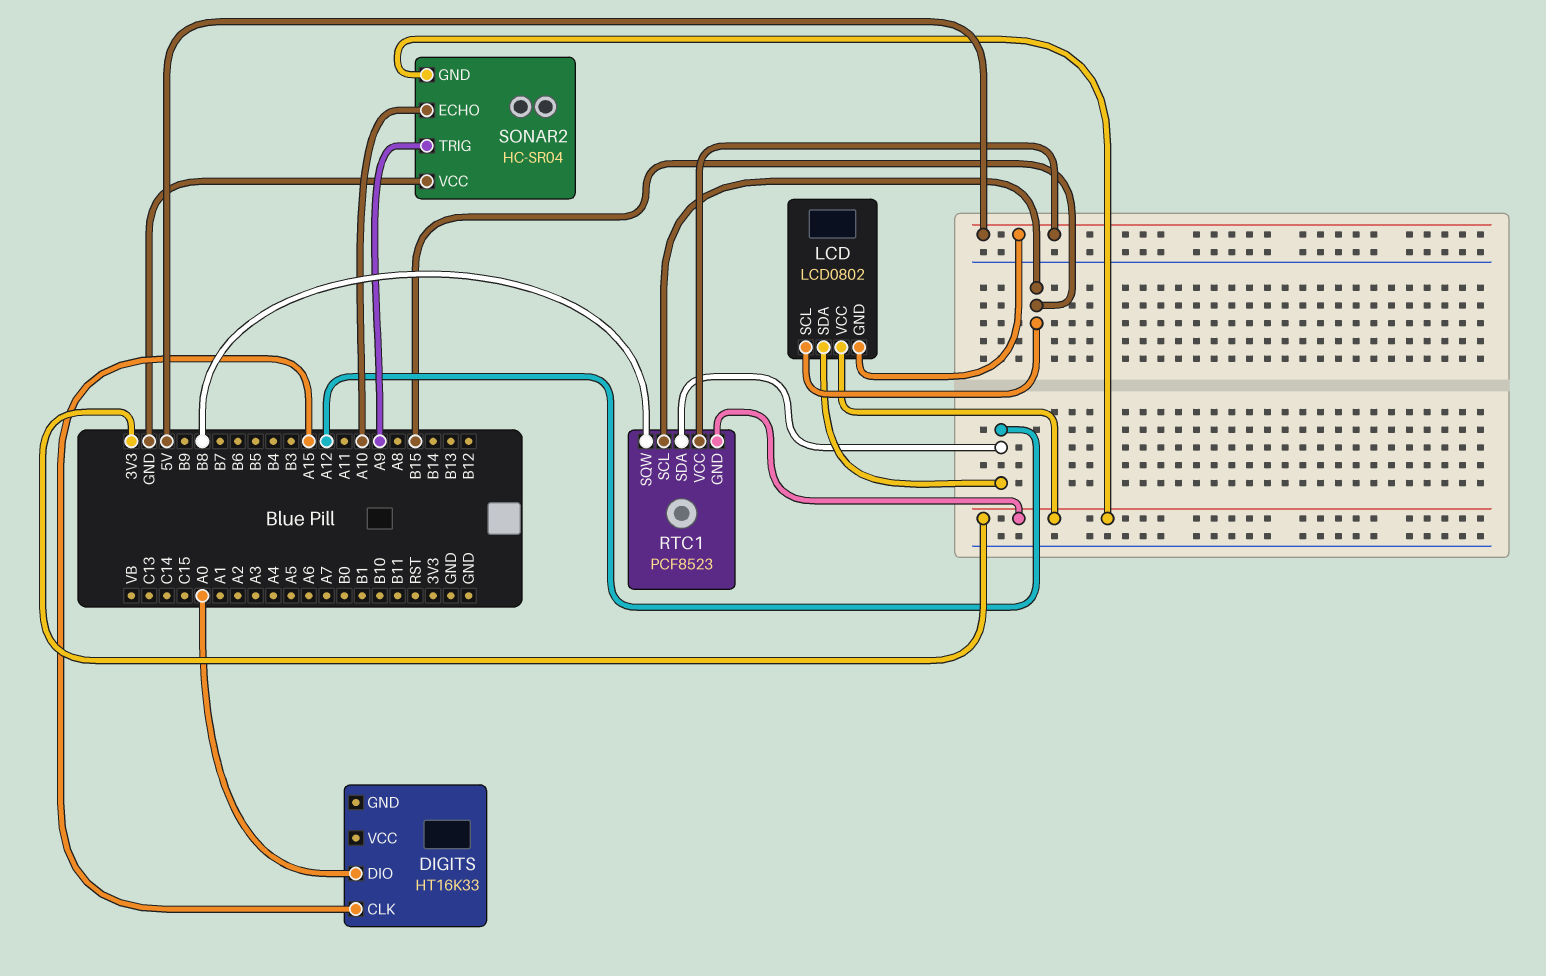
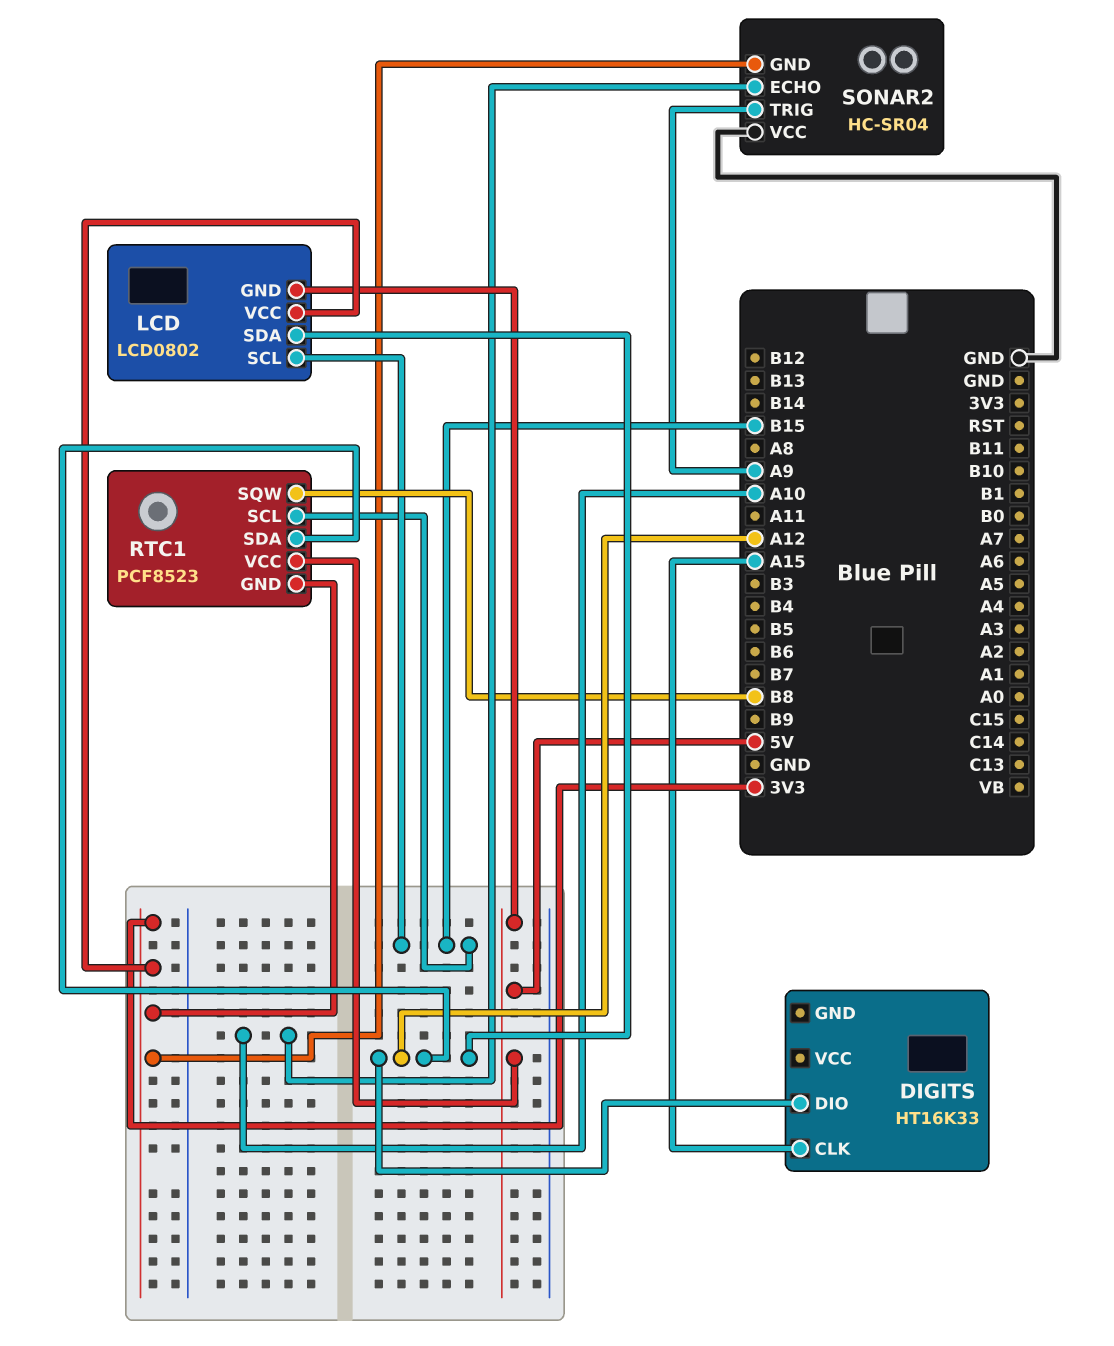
DIGITS pin DIO: A0 -> A12

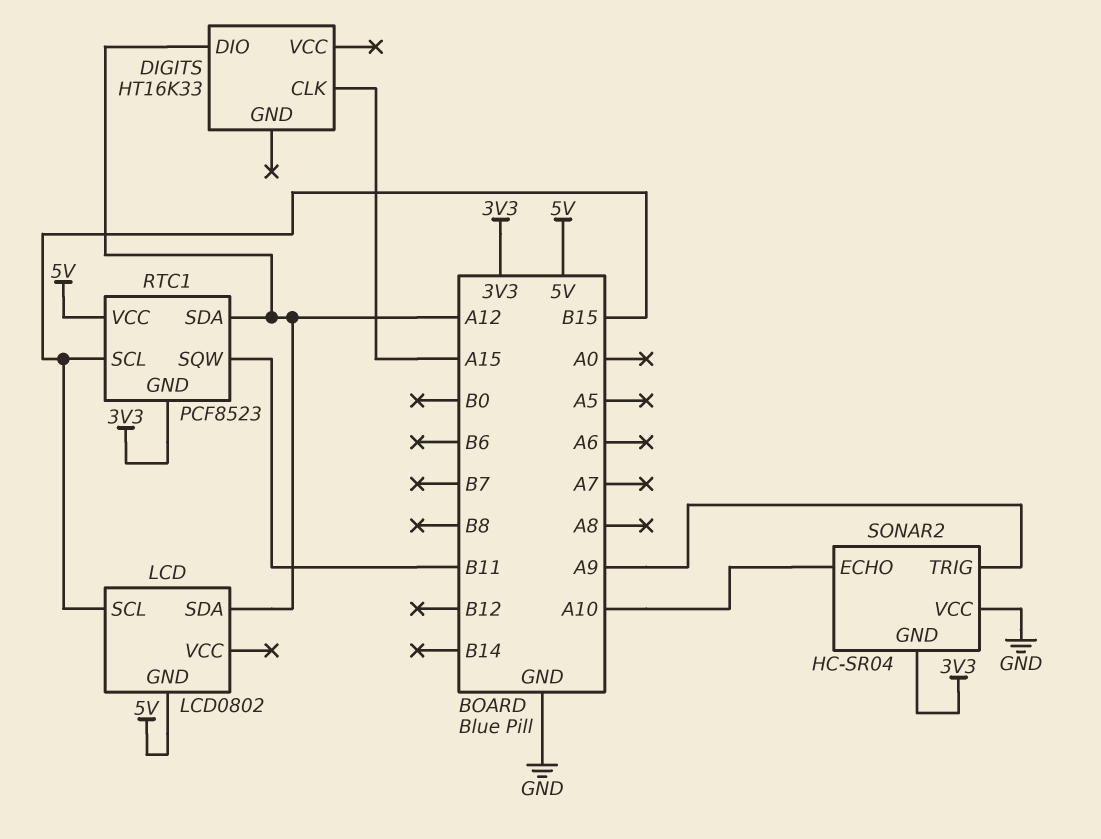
LCD pin VCC: 3V3 -> none
RTC1 pin SQW: B8 -> B11

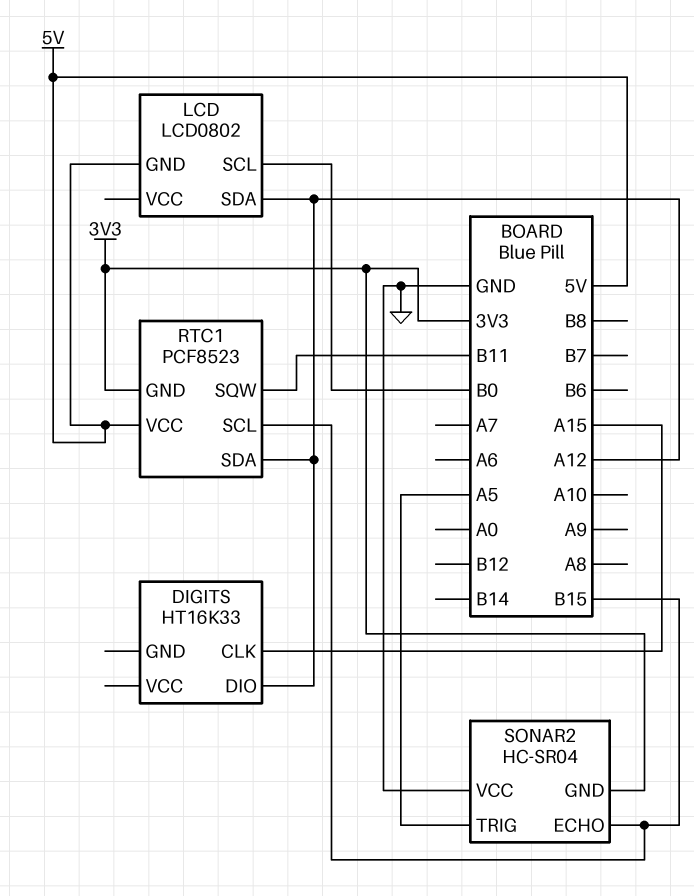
LCD pin SCL: B15 -> B0
SONAR2 pin ECHO: A10 -> B15
SONAR2 pin TRIG: A9 -> A5

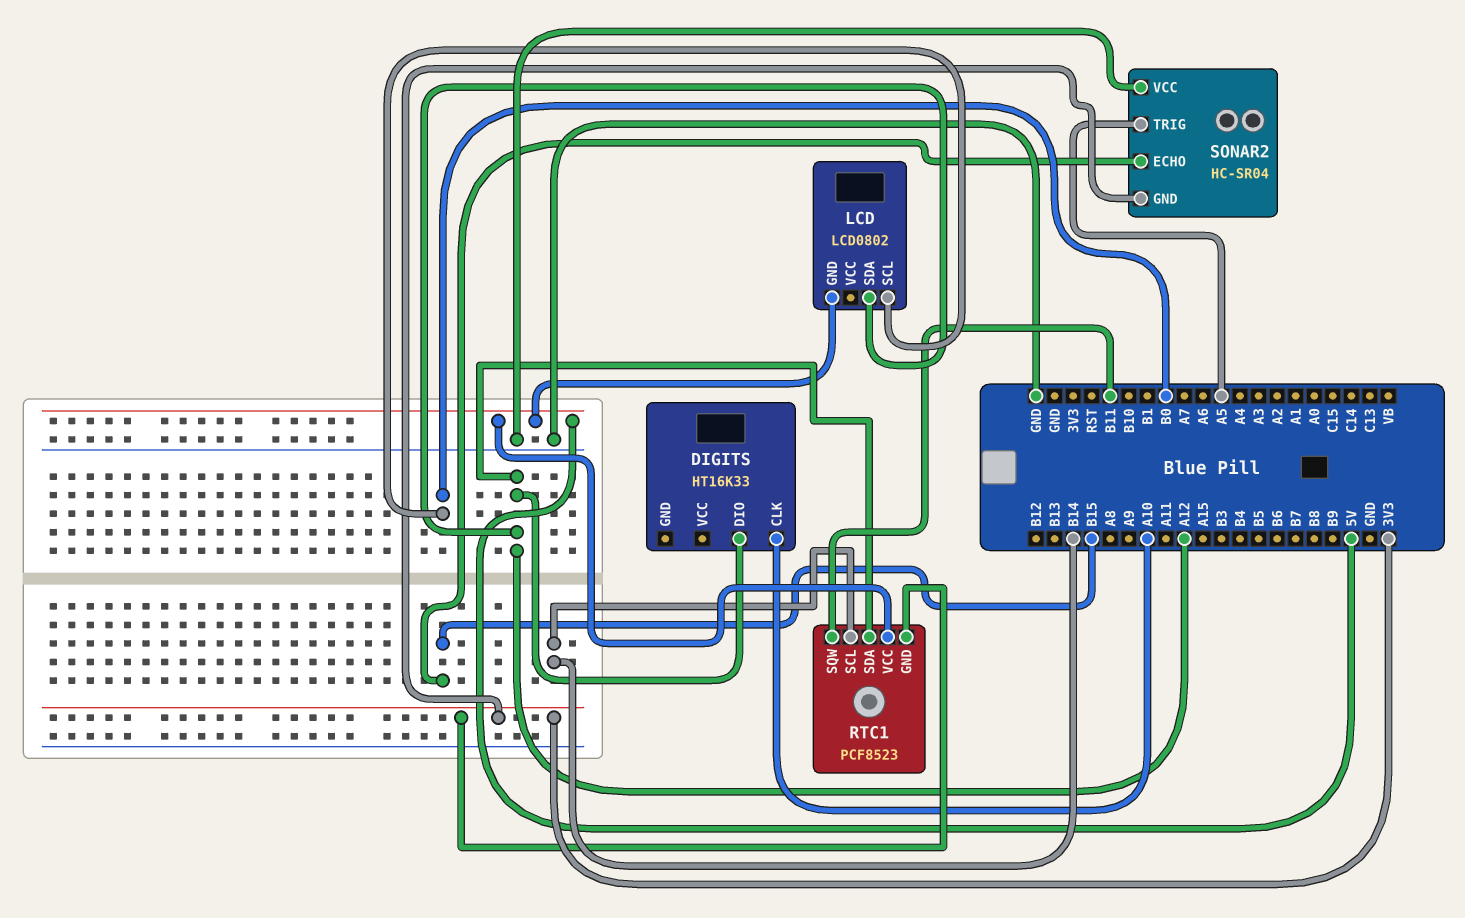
DIGITS pin CLK: A15 -> A10
RTC1 pin SCL: B15 -> B14

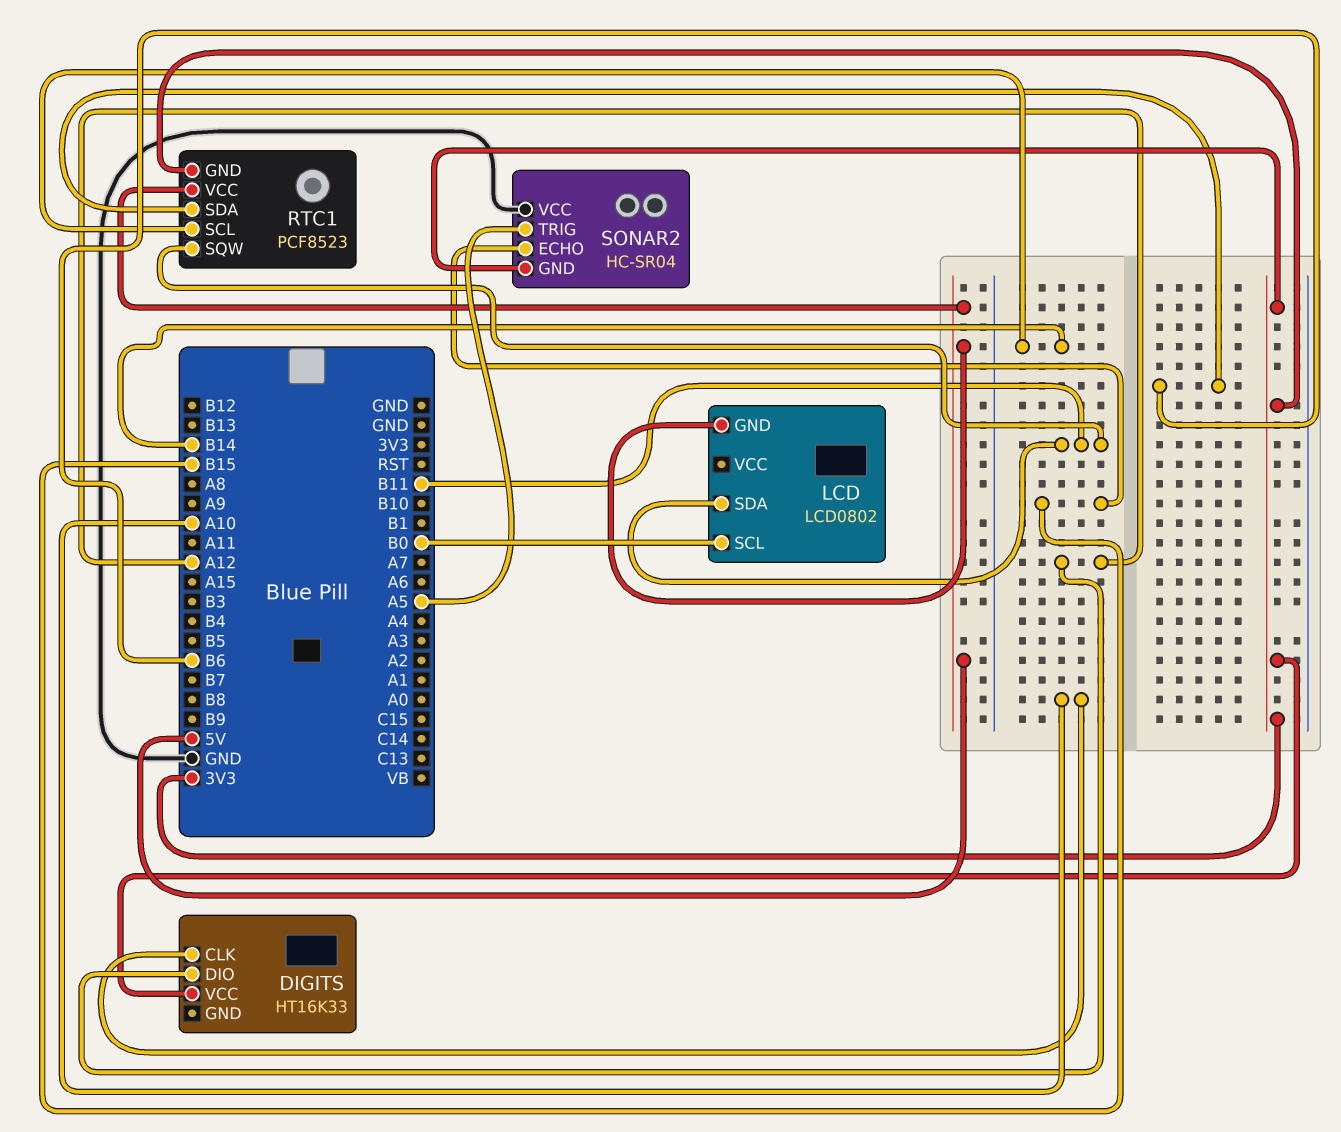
DIGITS pin VCC: none -> 3V3
LCD pin SDA: A12 -> B11
RTC1 pin SDA: A12 -> B6

